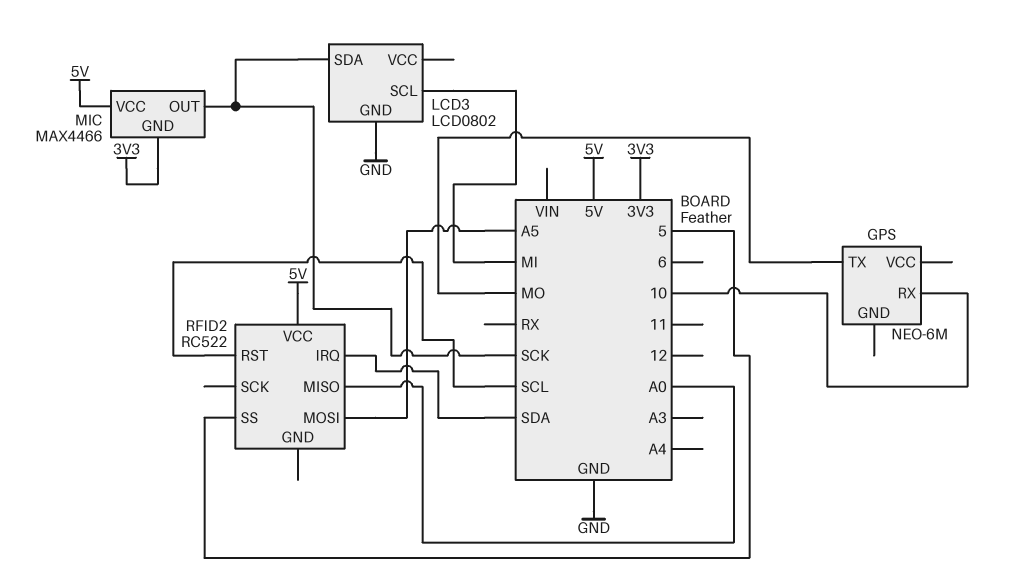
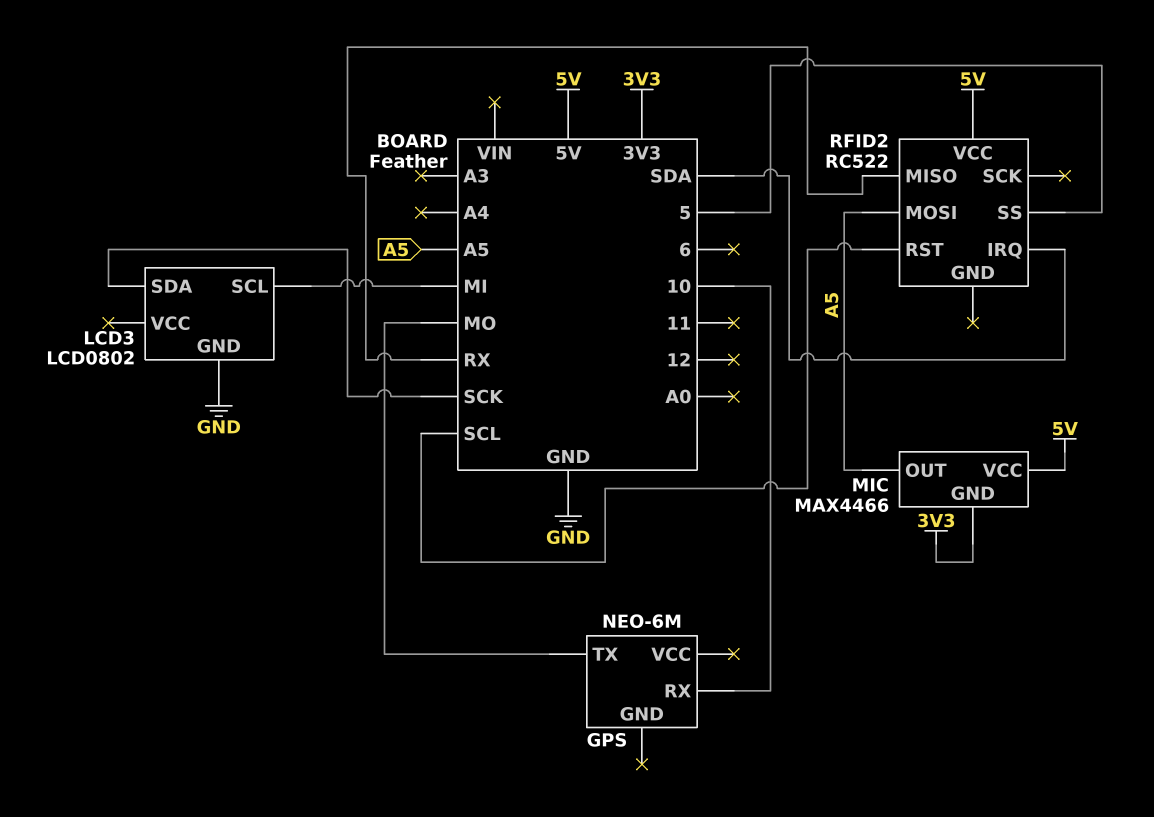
MIC pin OUT: SCK -> A5
RFID2 pin MISO: A0 -> RX

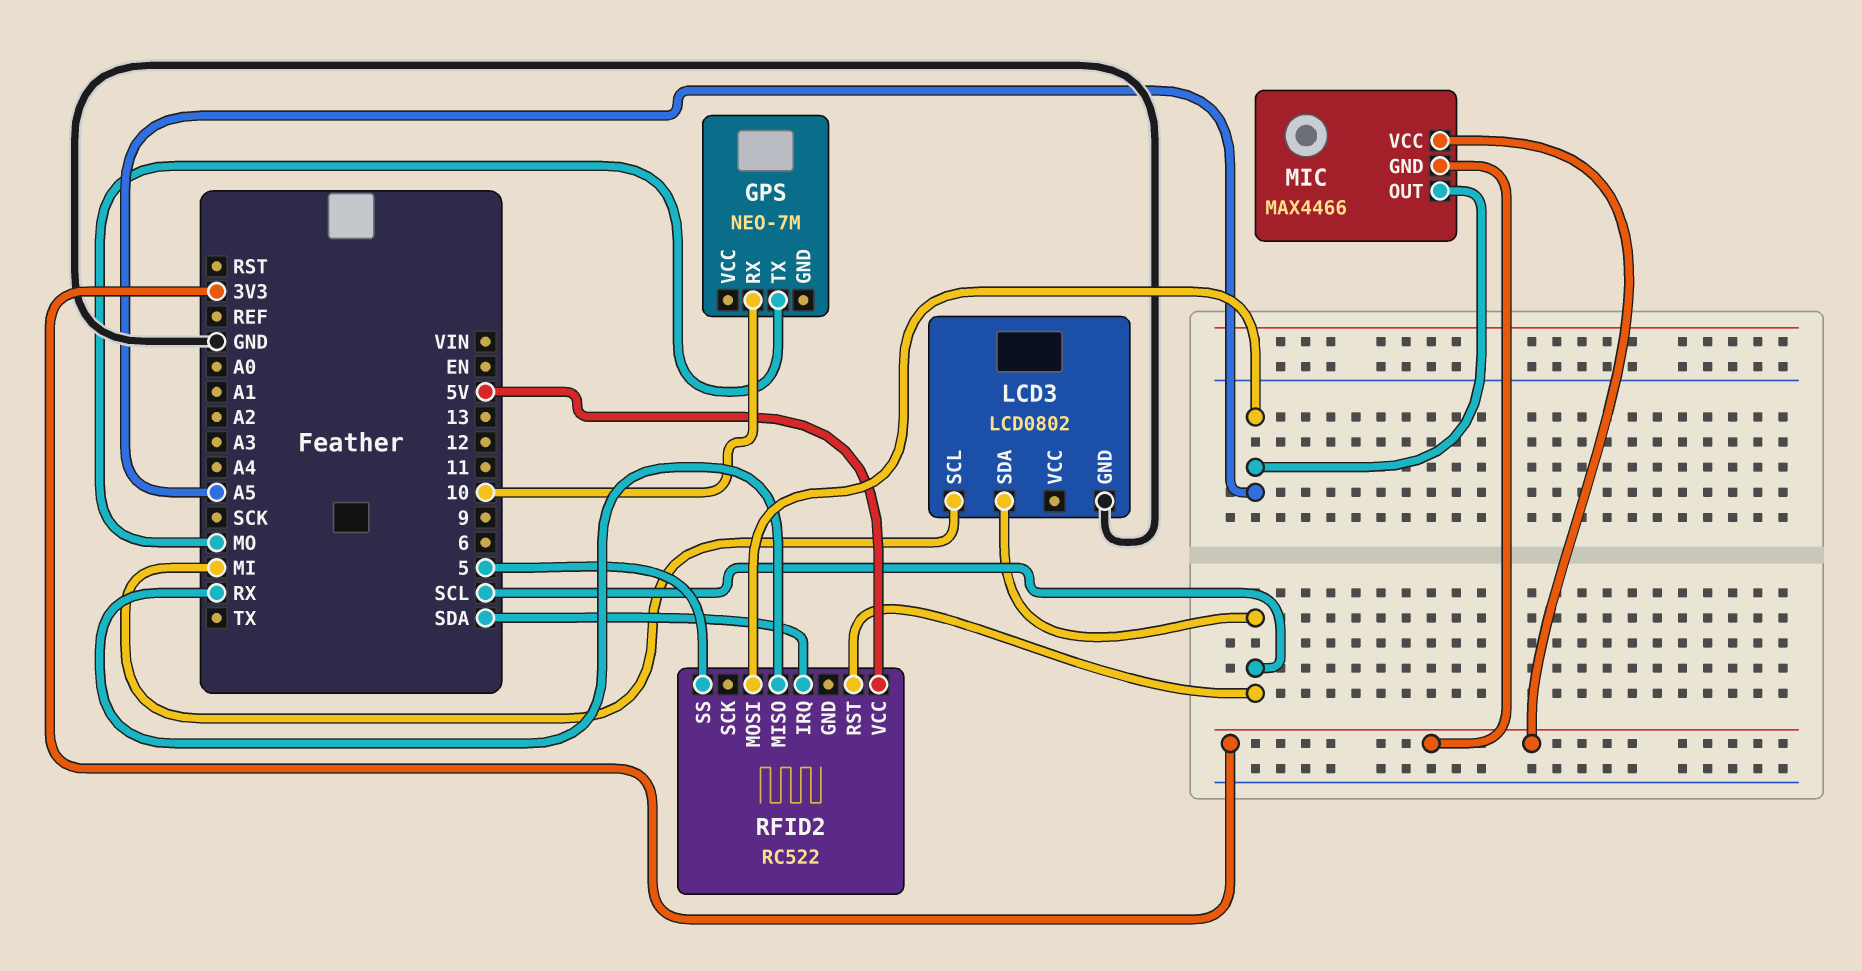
GPS: NEO-6M -> NEO-7M
LCD3 pin SDA: SCK -> SCL
MIC pin VCC: 5V -> 3V3

